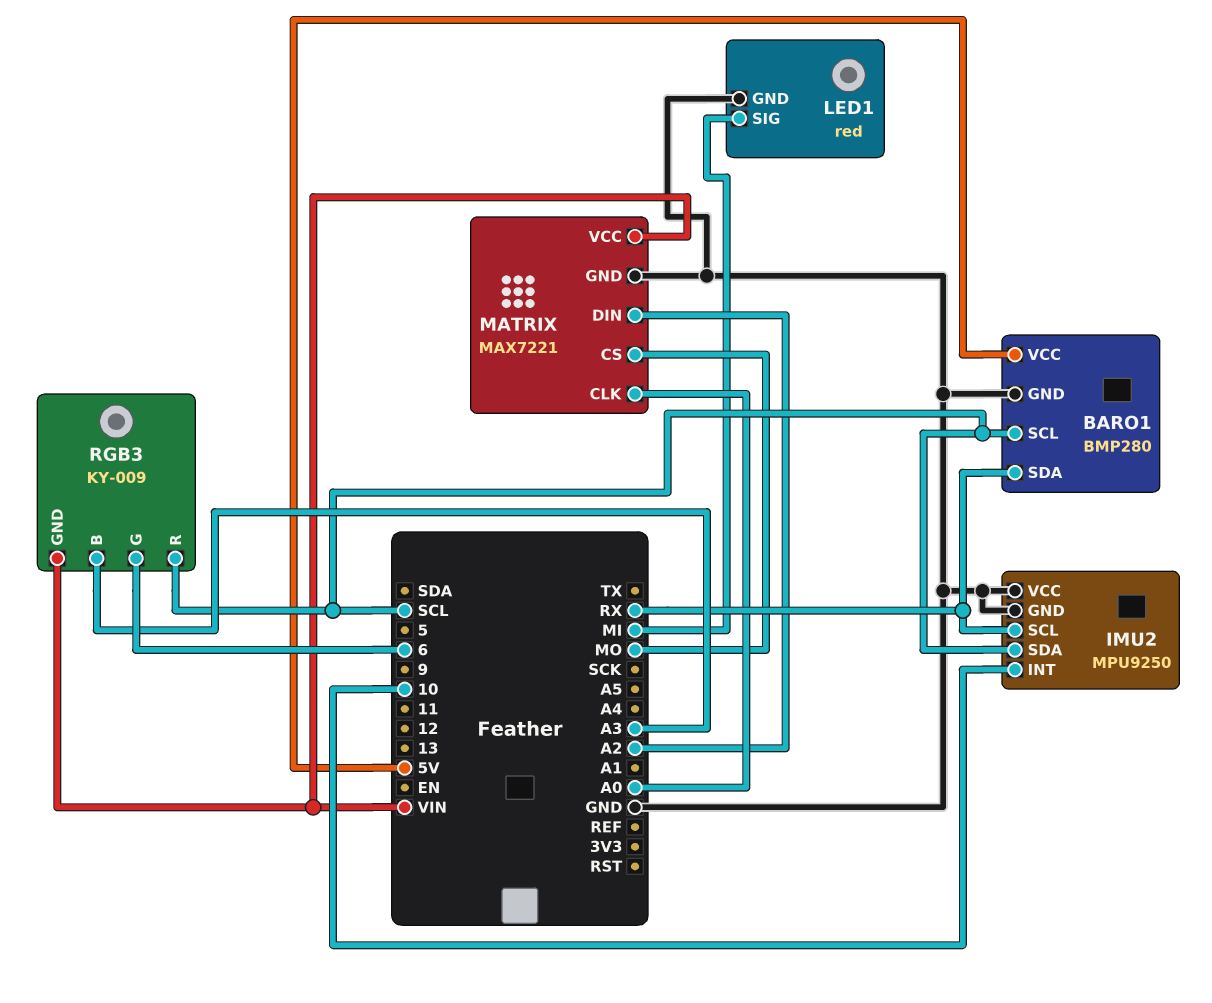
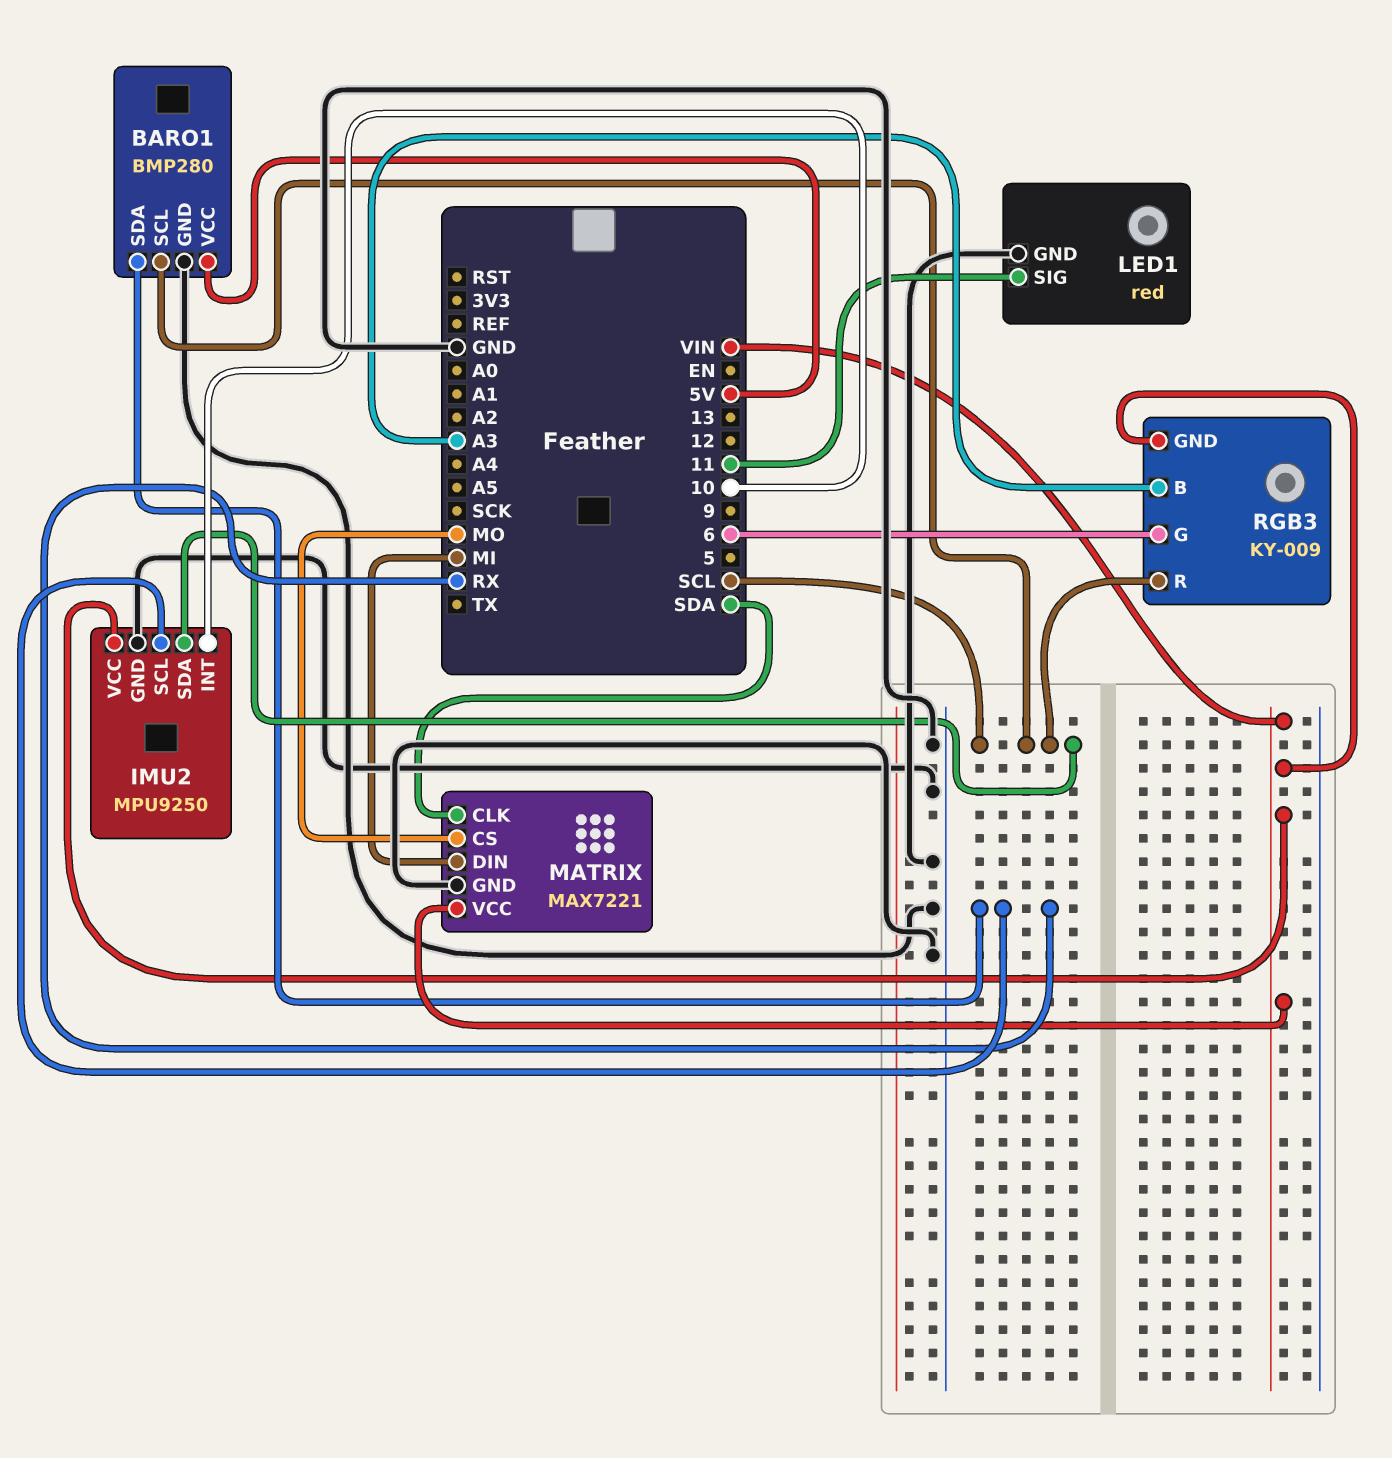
IMU2 pin VCC: GND -> VIN
LED1 pin SIG: MI -> 11
MATRIX pin CLK: A0 -> SDA
MATRIX pin DIN: A2 -> MI

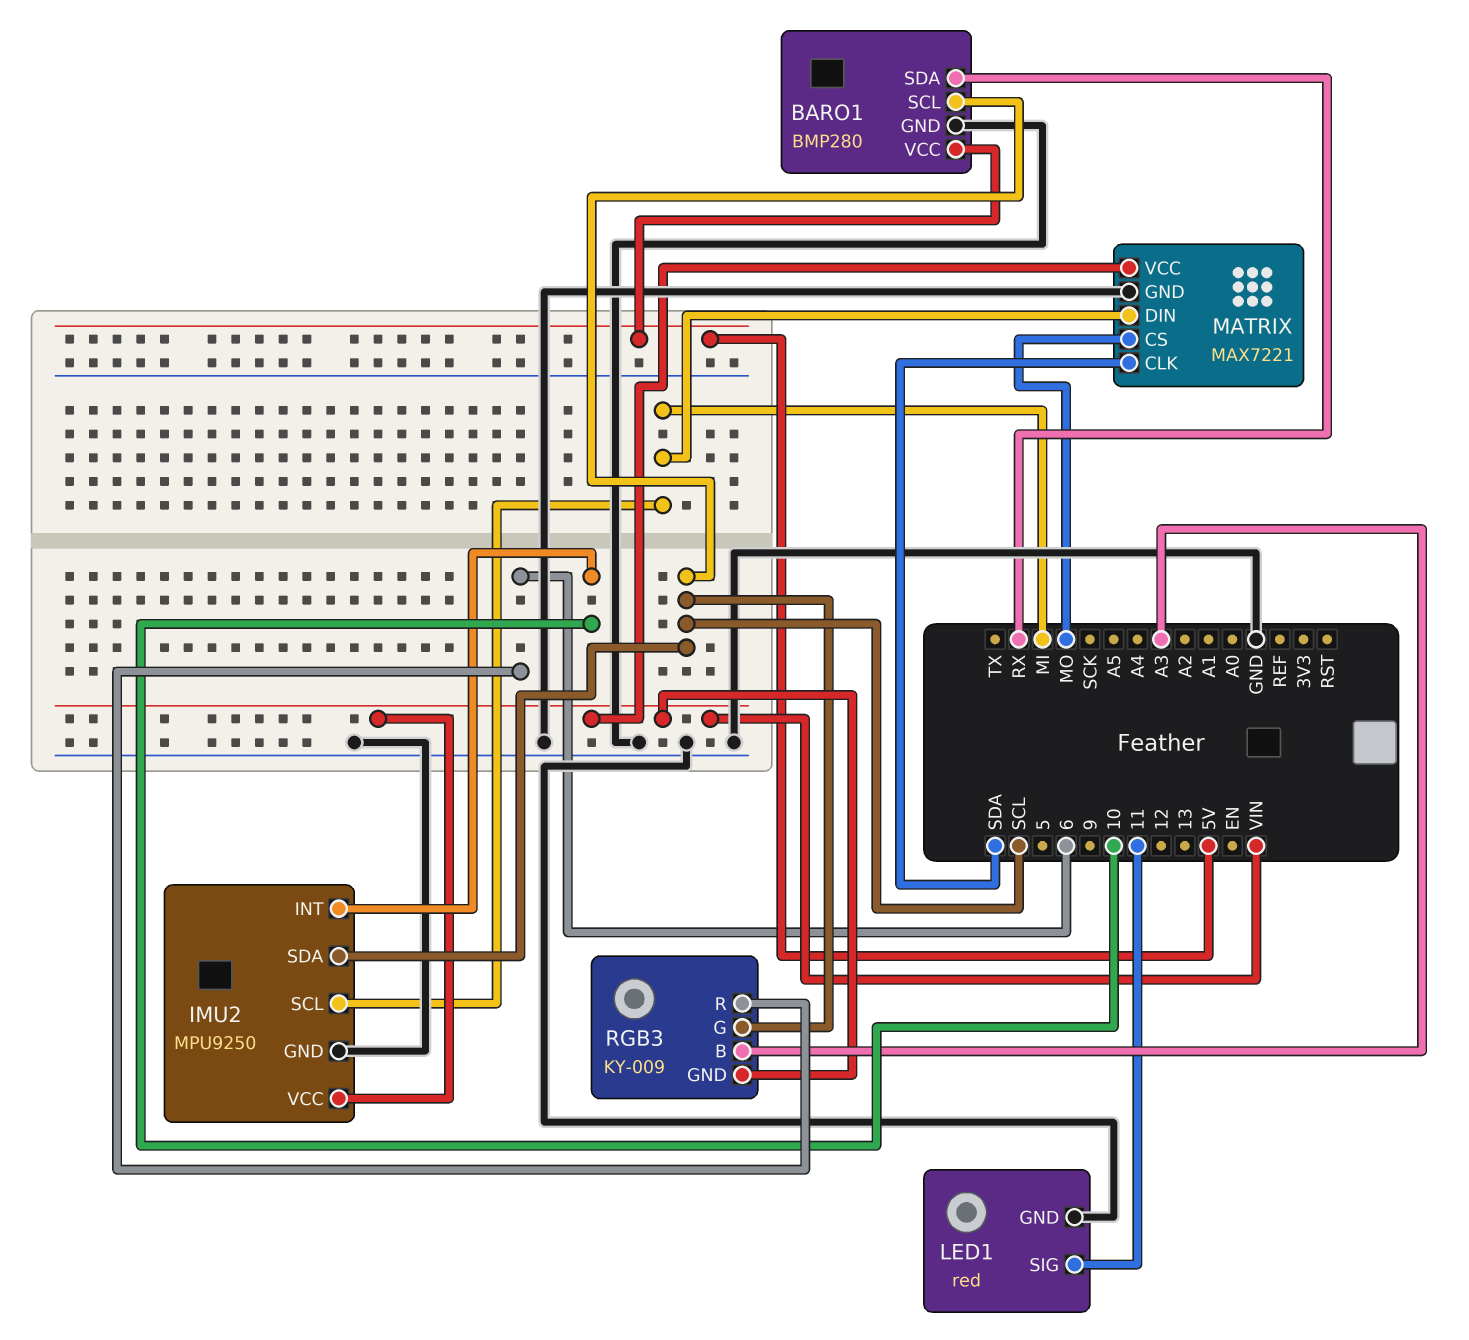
IMU2 pin SCL: RX -> MI
RGB3 pin G: 6 -> SCL
RGB3 pin R: SCL -> 6

